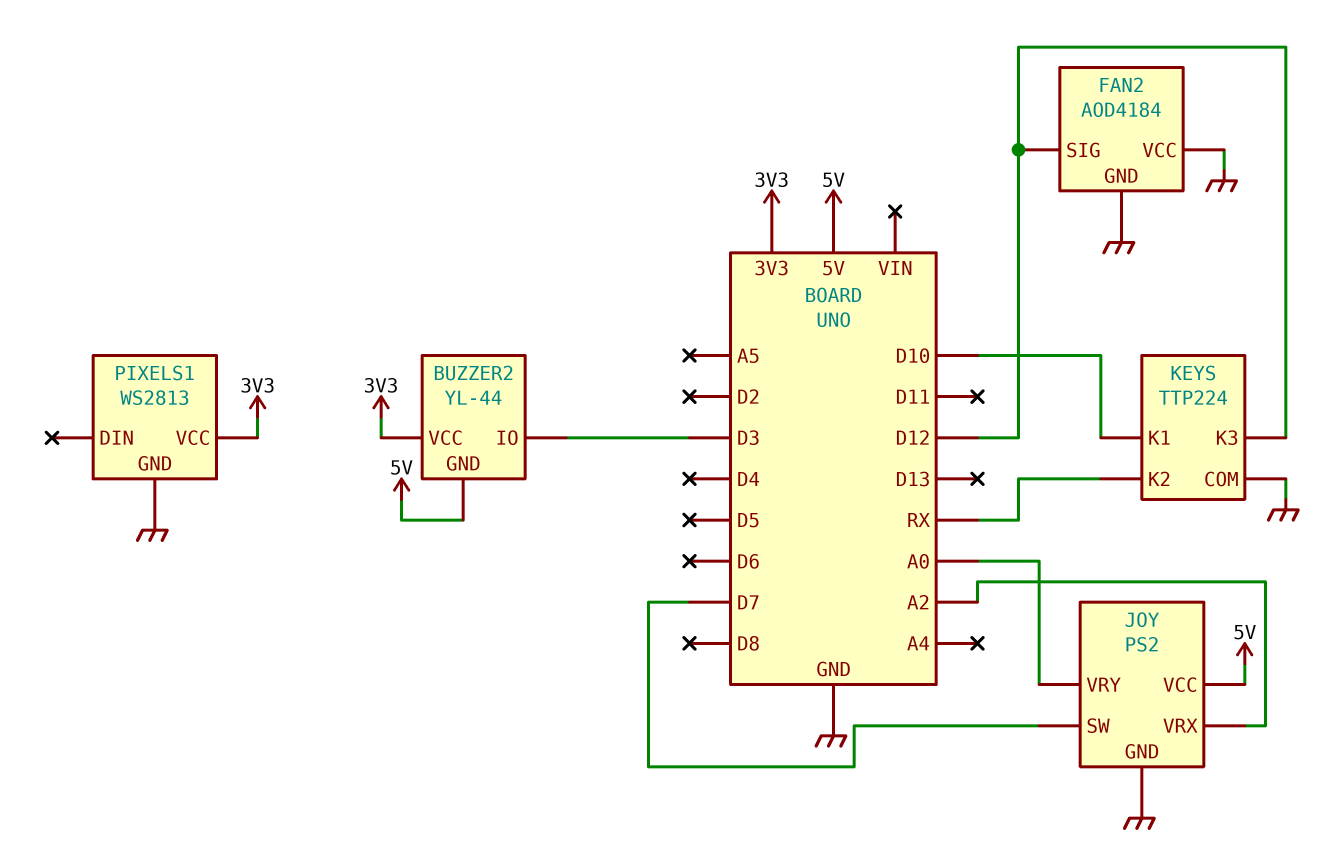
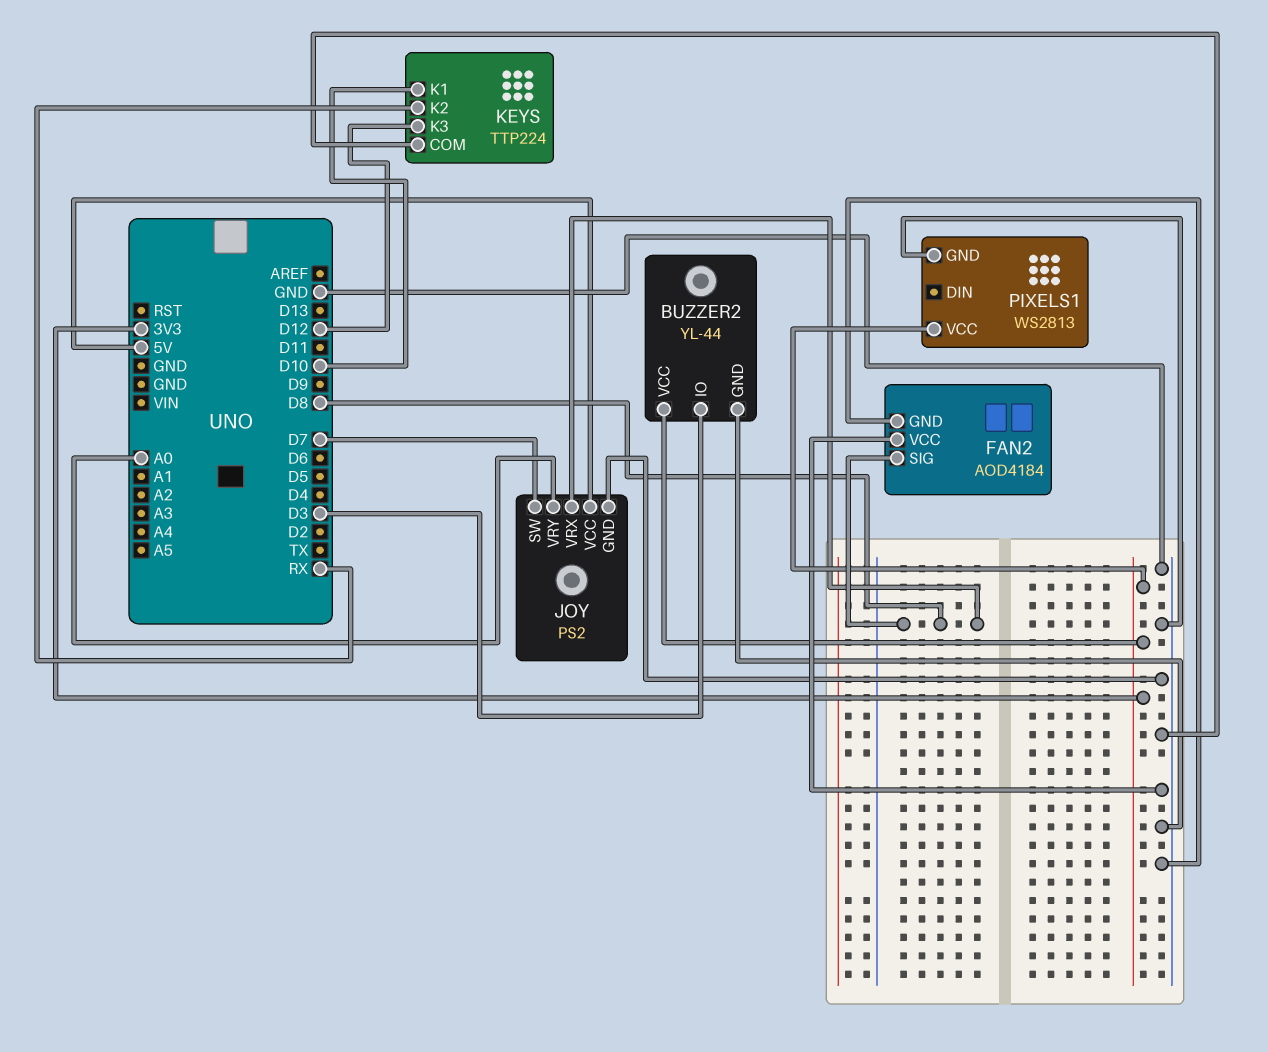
BUZZER2 pin GND: 5V -> GND
FAN2 pin SIG: D12 -> D8
JOY pin VRX: A2 -> D8

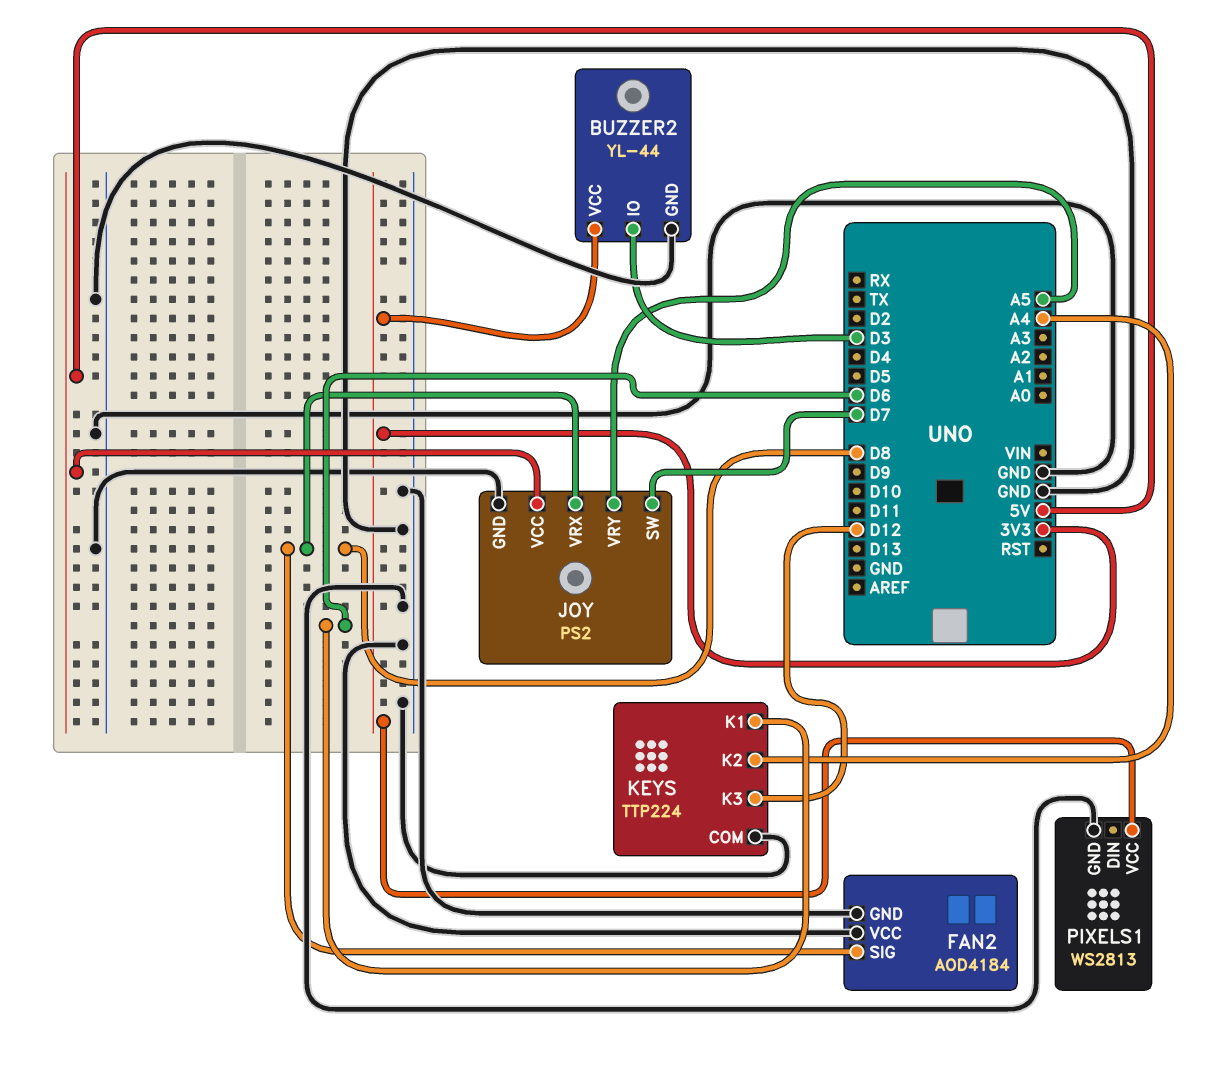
JOY pin VRY: A0 -> A5
KEYS pin K1: D10 -> D6
KEYS pin K2: RX -> A4

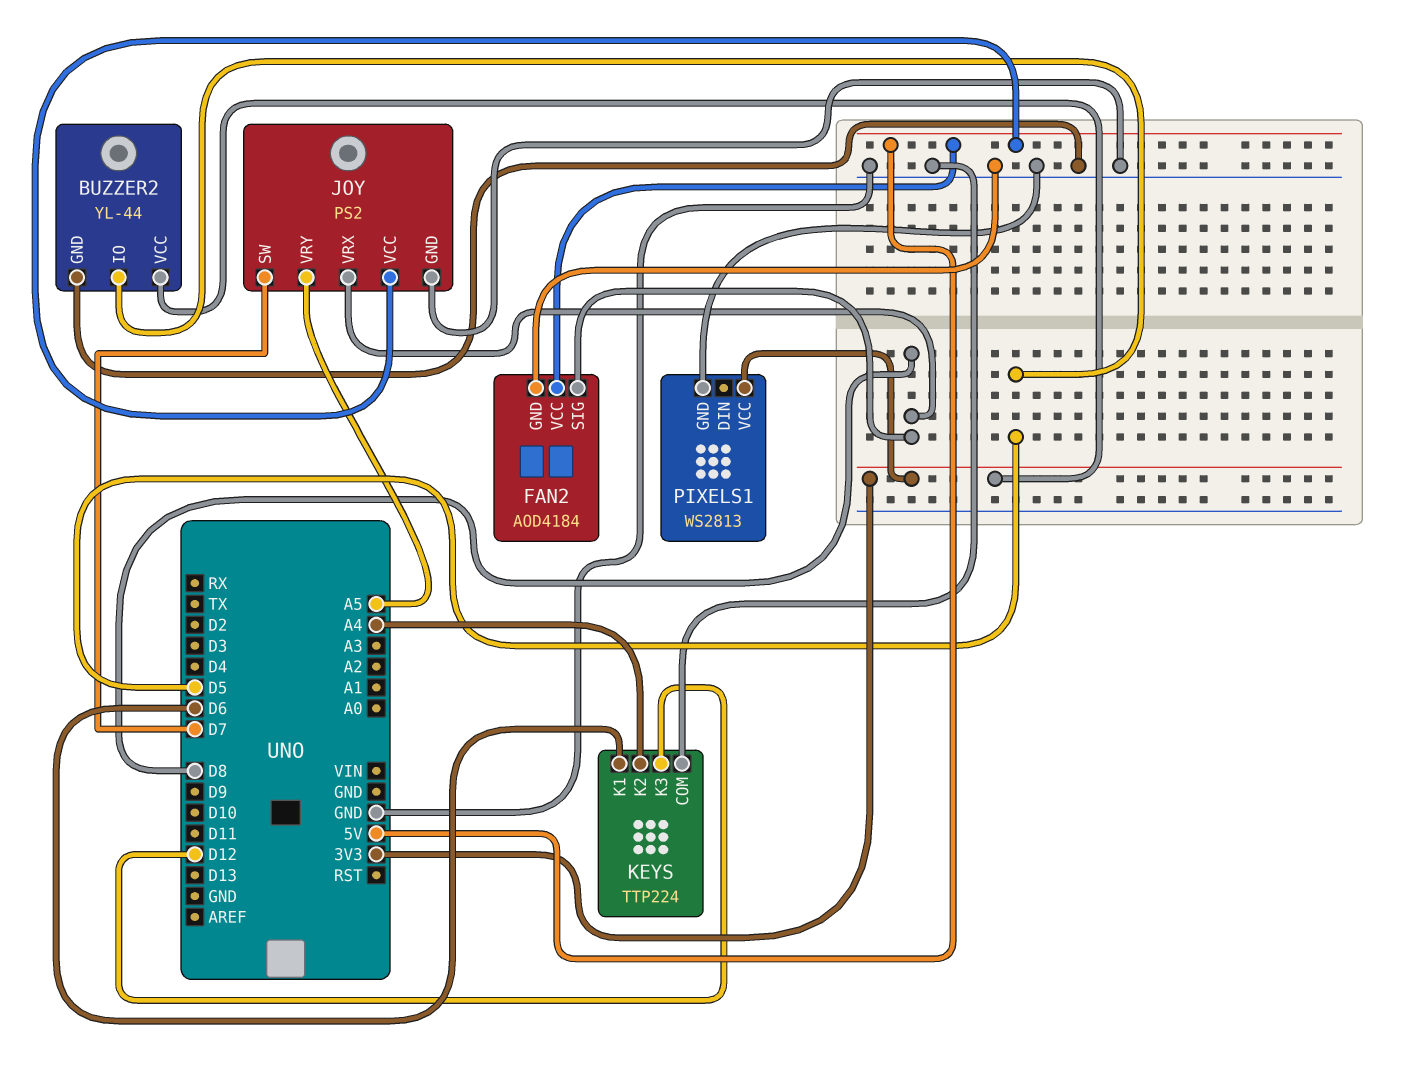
BUZZER2 pin IO: D3 -> D5
FAN2 pin VCC: GND -> 5V

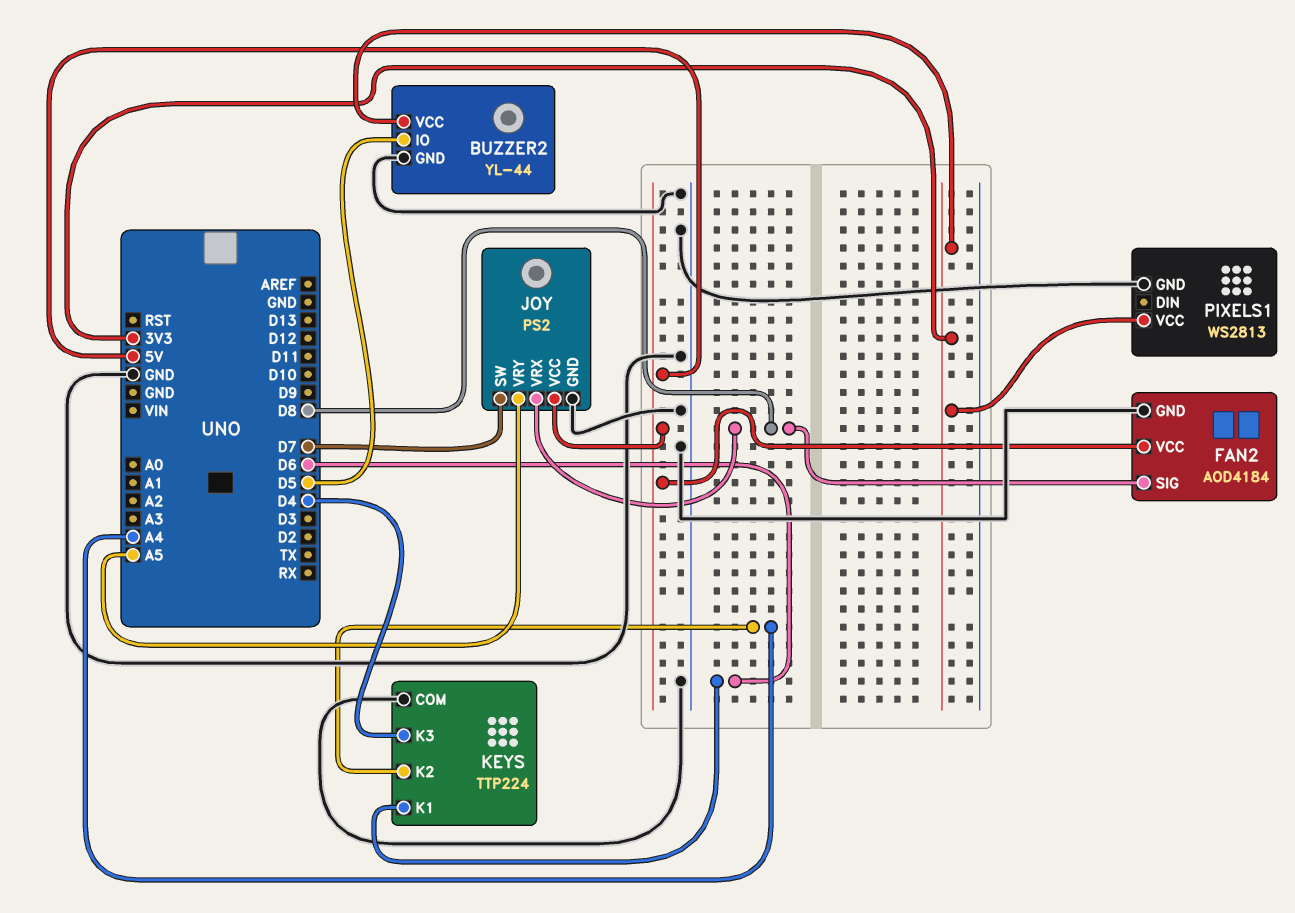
KEYS pin K3: D12 -> D4

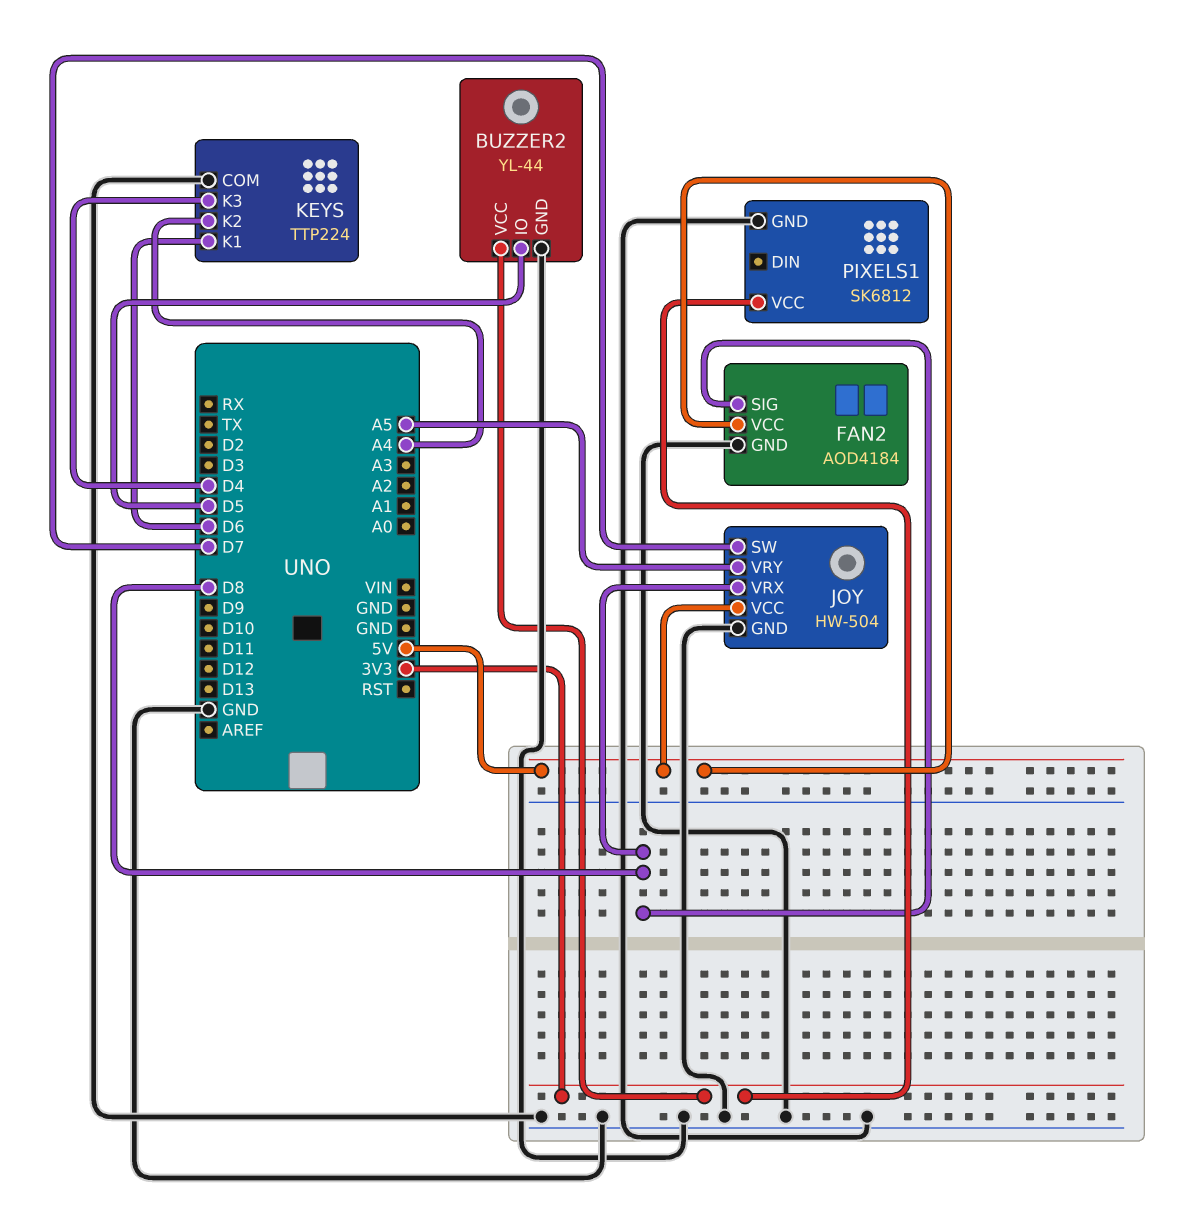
JOY: PS2 -> HW-504
PIXELS1: WS2813 -> SK6812

